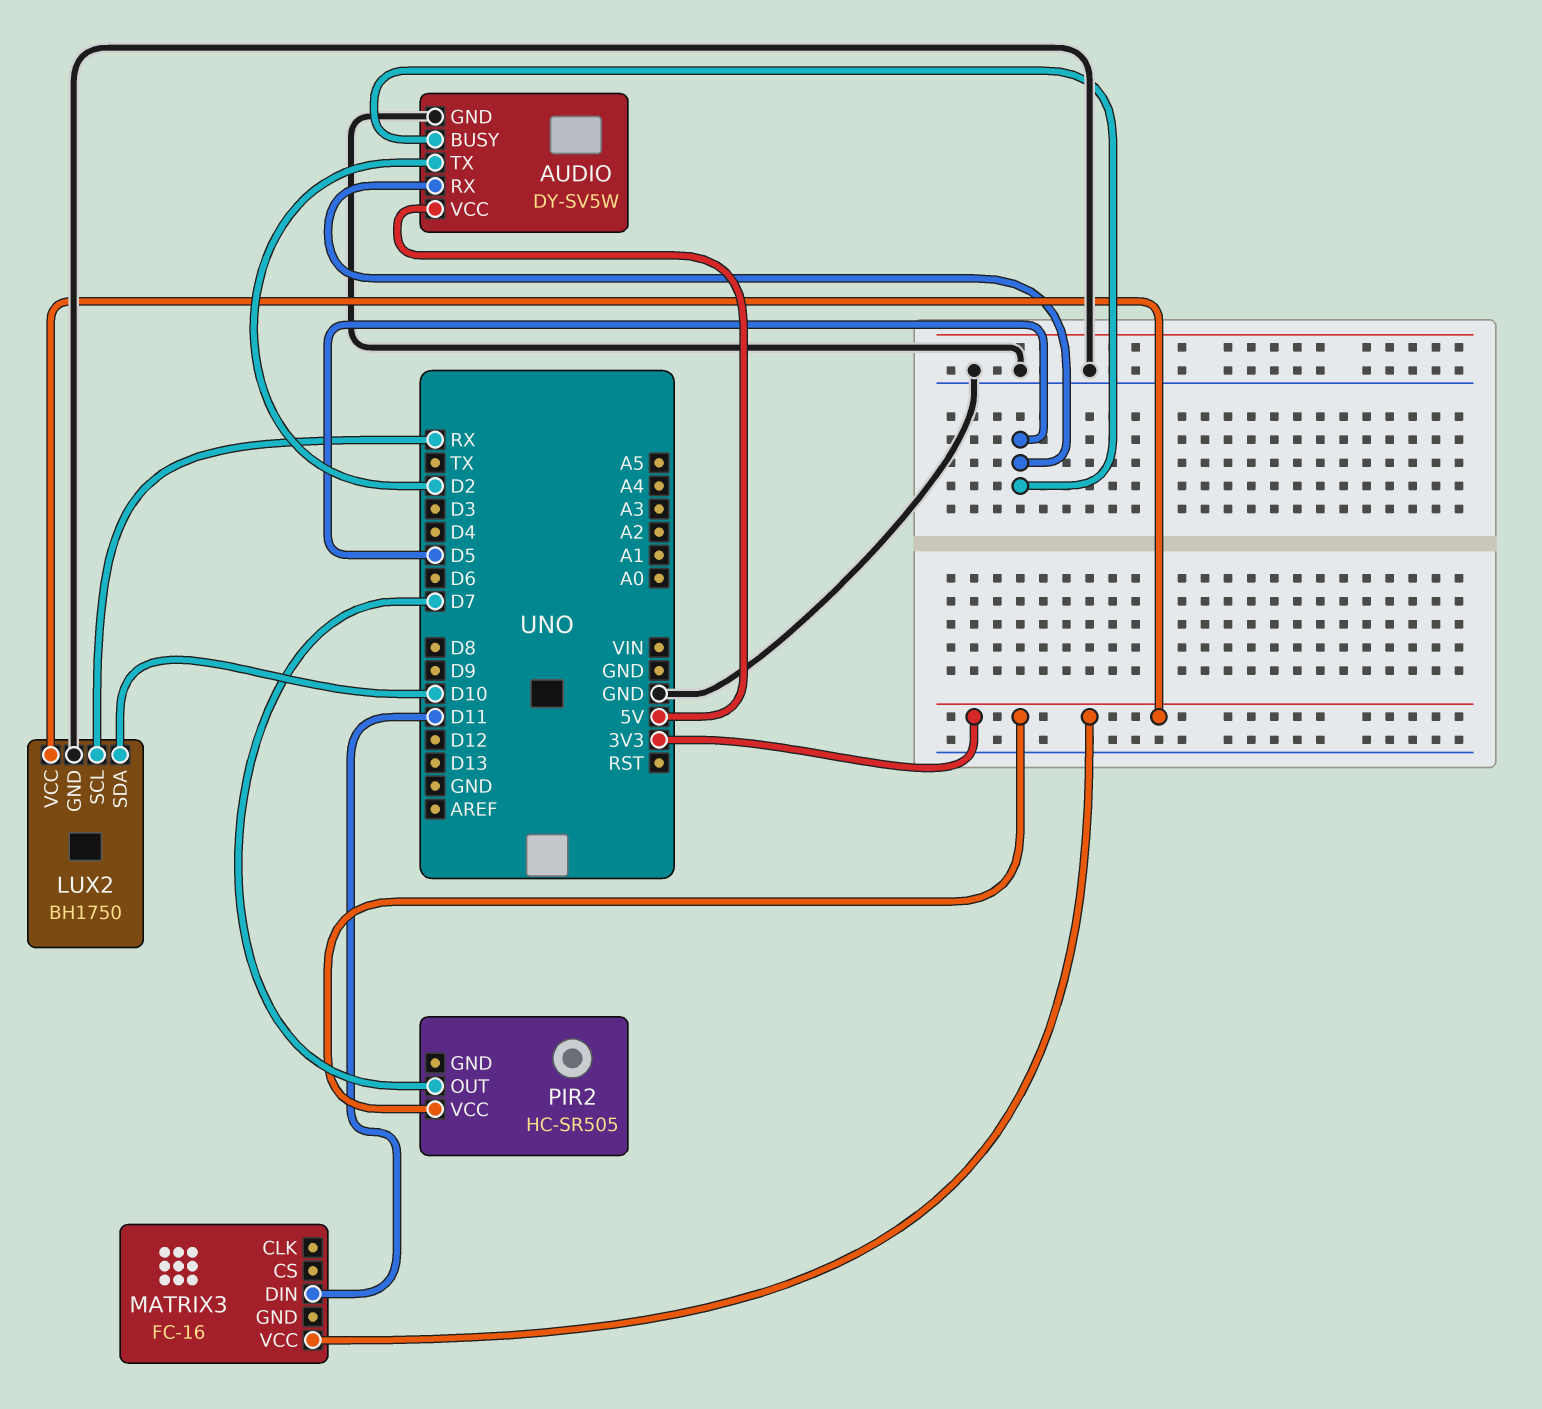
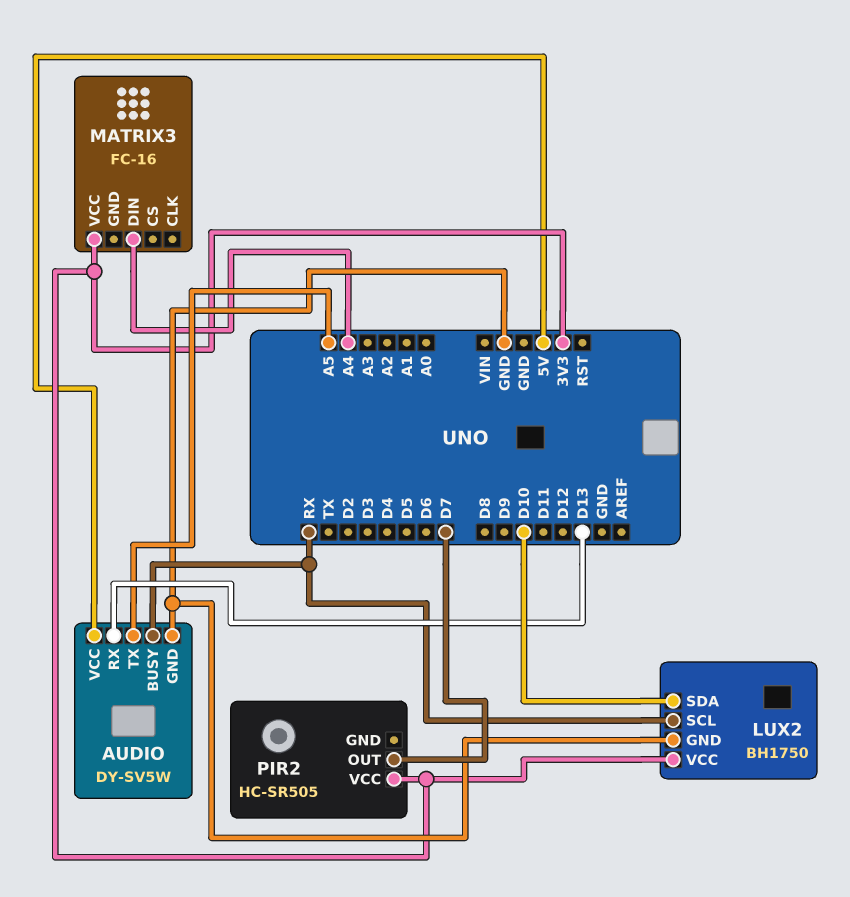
AUDIO pin BUSY: D5 -> RX
AUDIO pin RX: D5 -> D13
AUDIO pin TX: D2 -> A5
MATRIX3 pin DIN: D11 -> A4

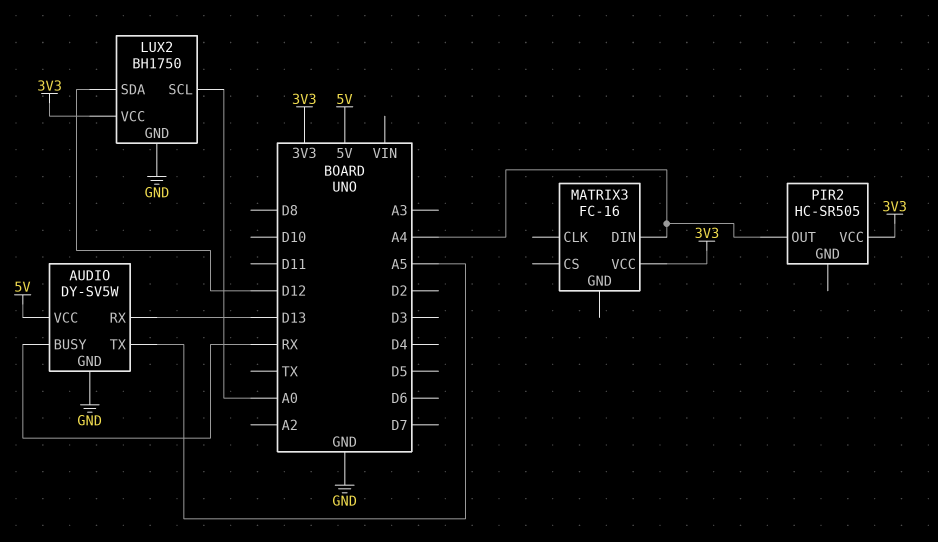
LUX2 pin SCL: RX -> A0
LUX2 pin SDA: D10 -> D12
PIR2 pin OUT: D7 -> A4

